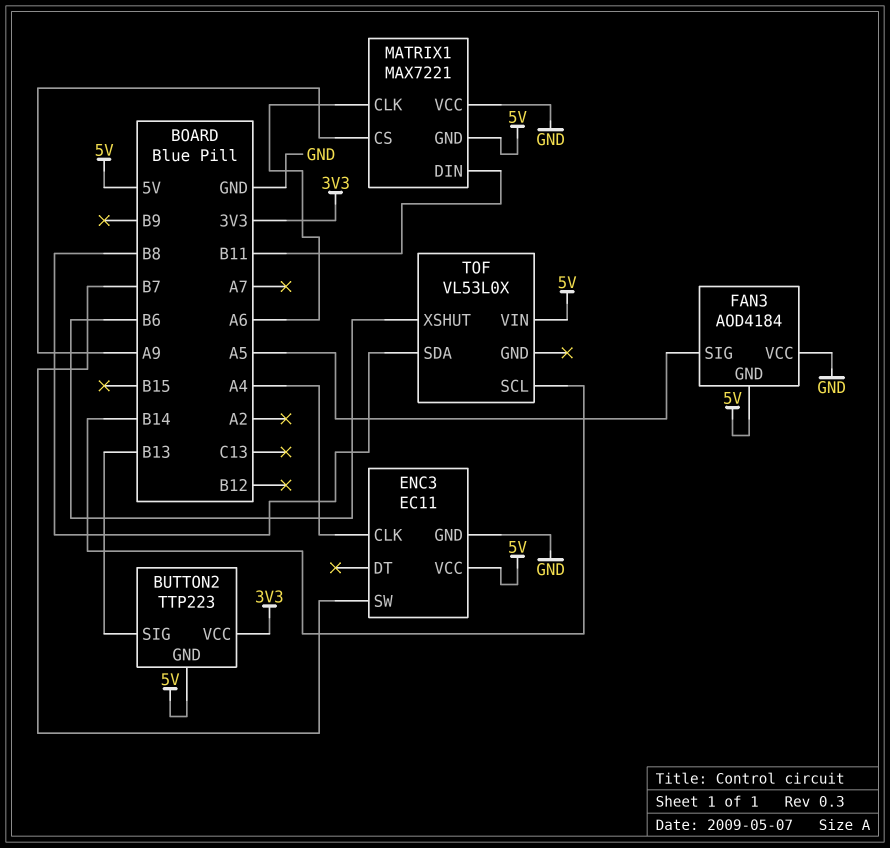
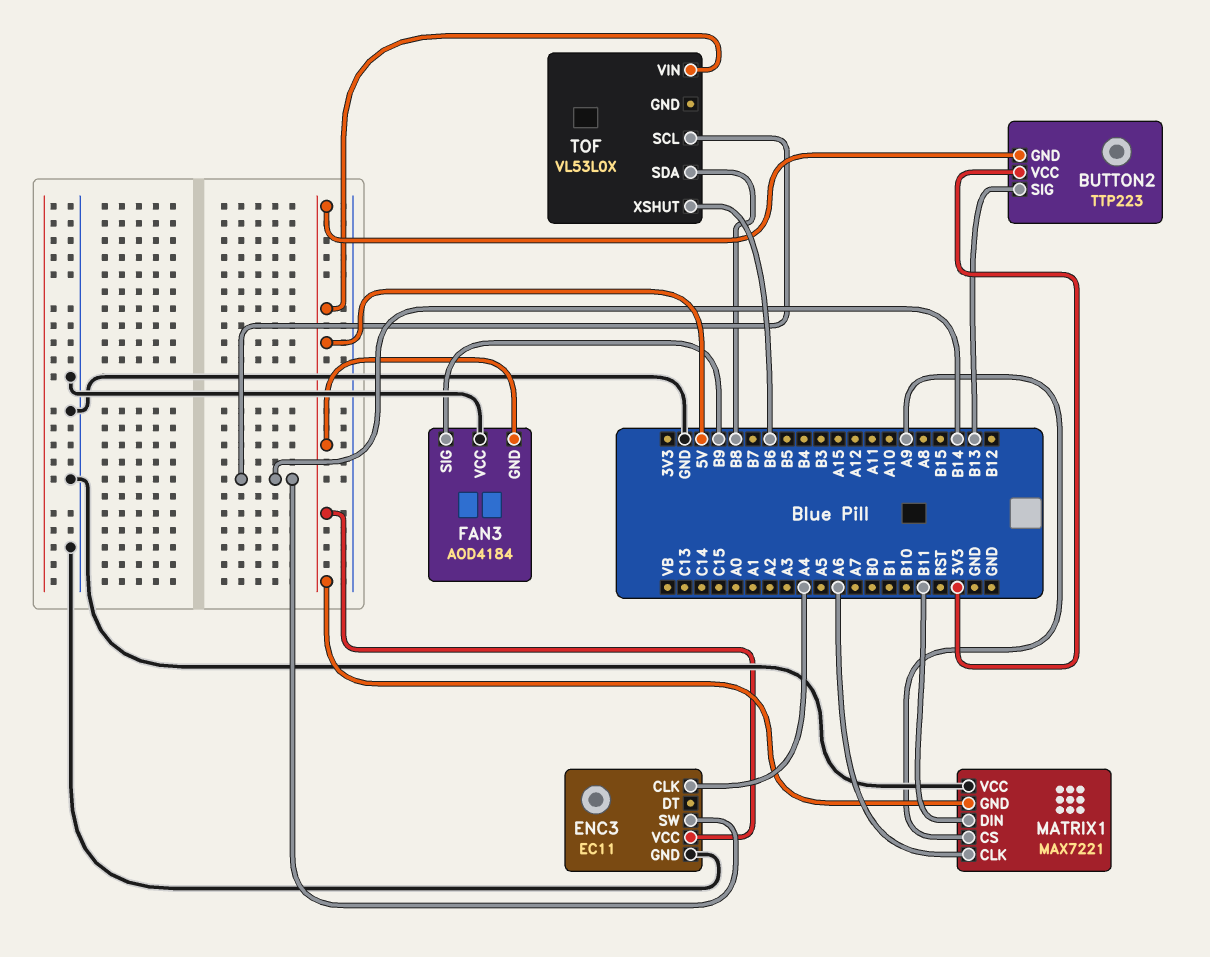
ENC3 pin SW: B7 -> B14
FAN3 pin SIG: A5 -> B9

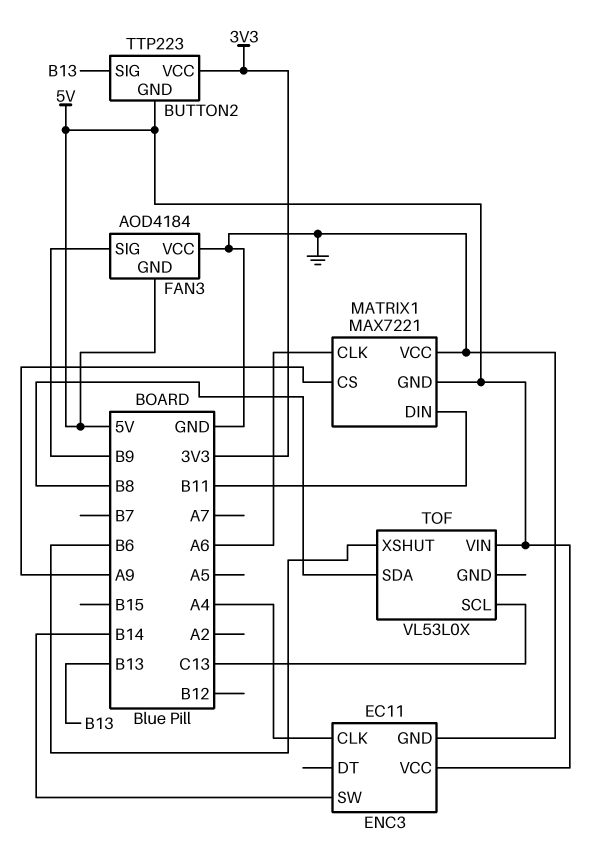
TOF pin SCL: B14 -> C13

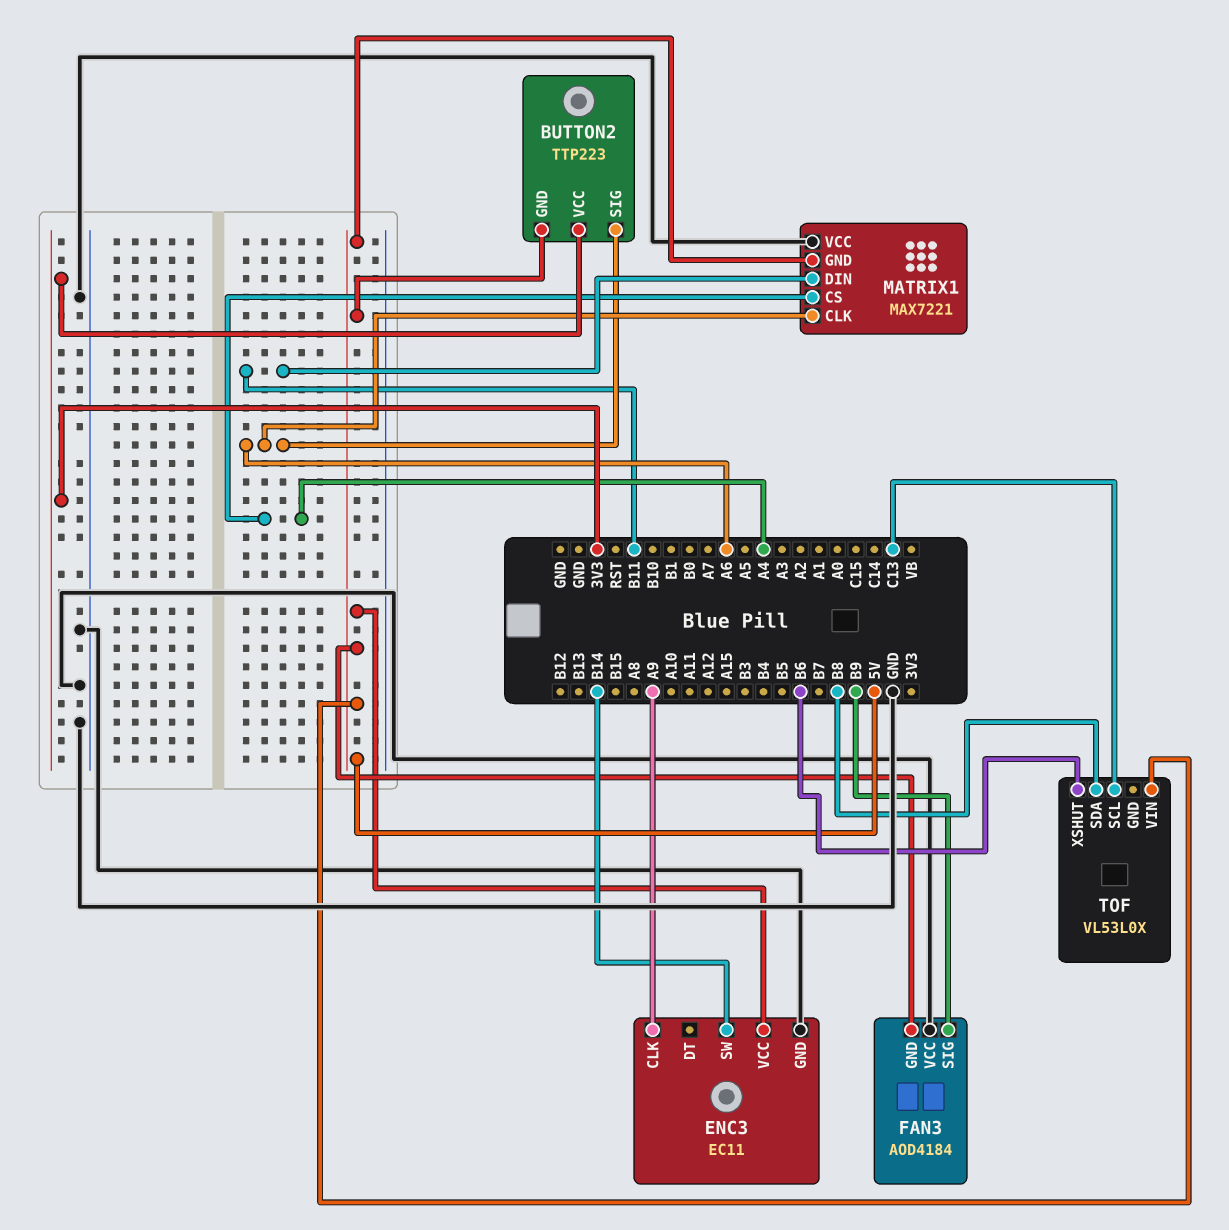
BUTTON2 pin SIG: B13 -> A6
ENC3 pin CLK: A4 -> A9
MATRIX1 pin CS: A9 -> A4

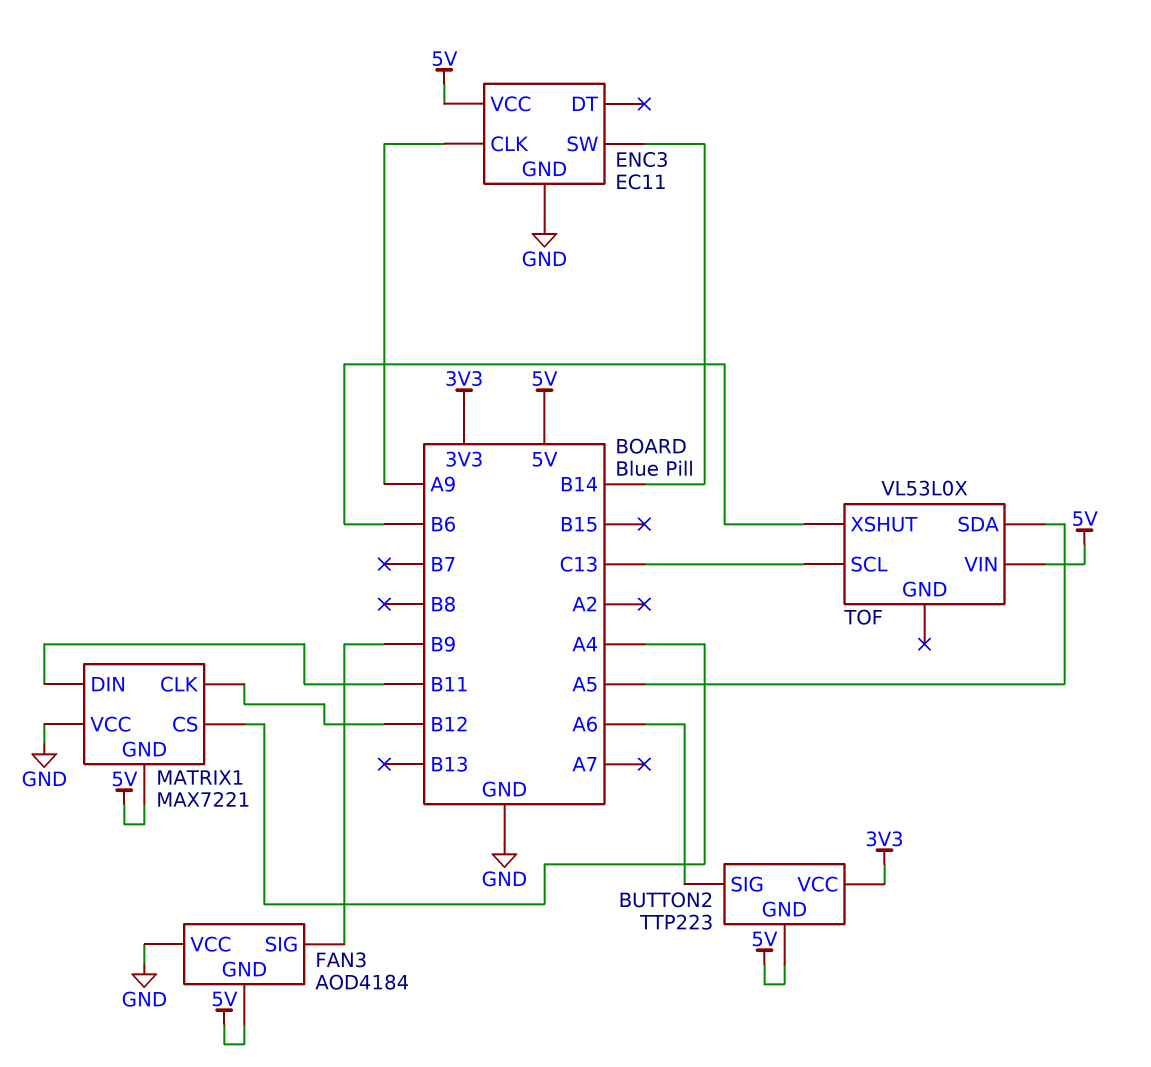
MATRIX1 pin CLK: A6 -> B12
TOF pin SDA: B8 -> A5

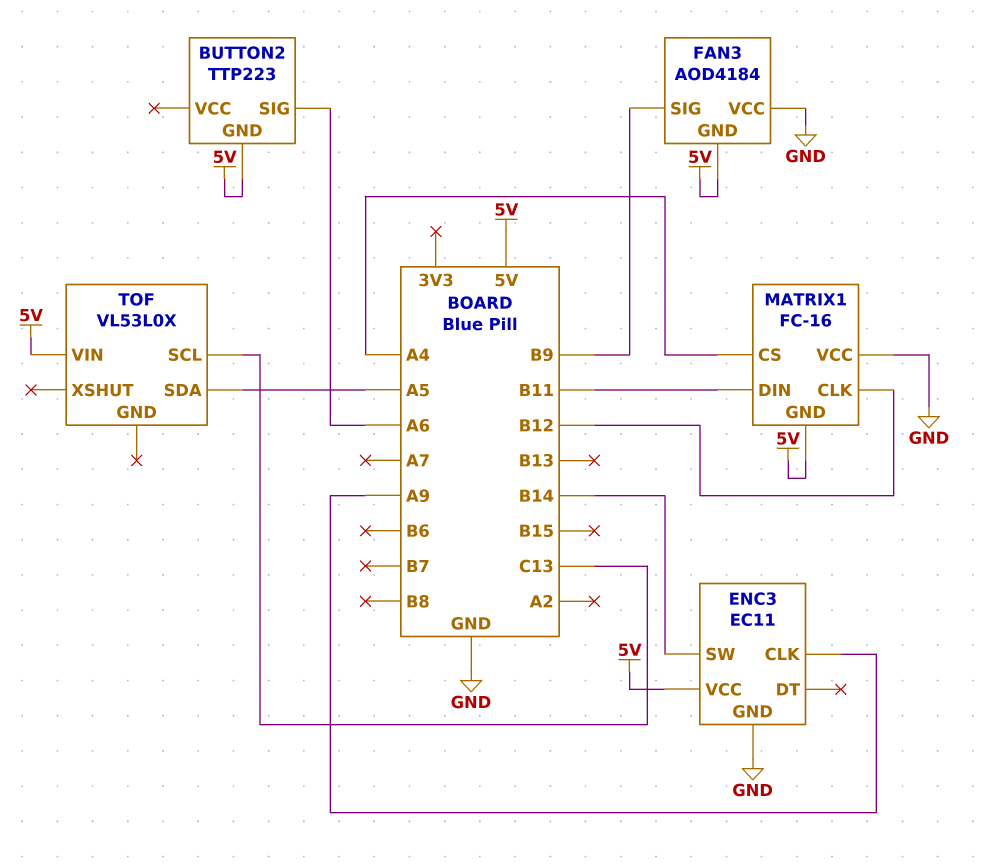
BUTTON2 pin VCC: 3V3 -> none
MATRIX1: MAX7221 -> FC-16
TOF pin XSHUT: B6 -> none

